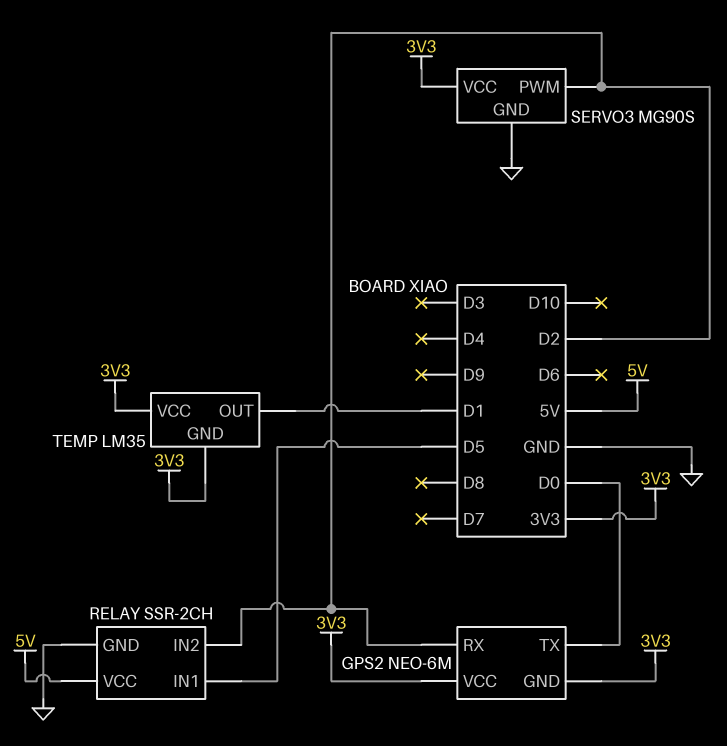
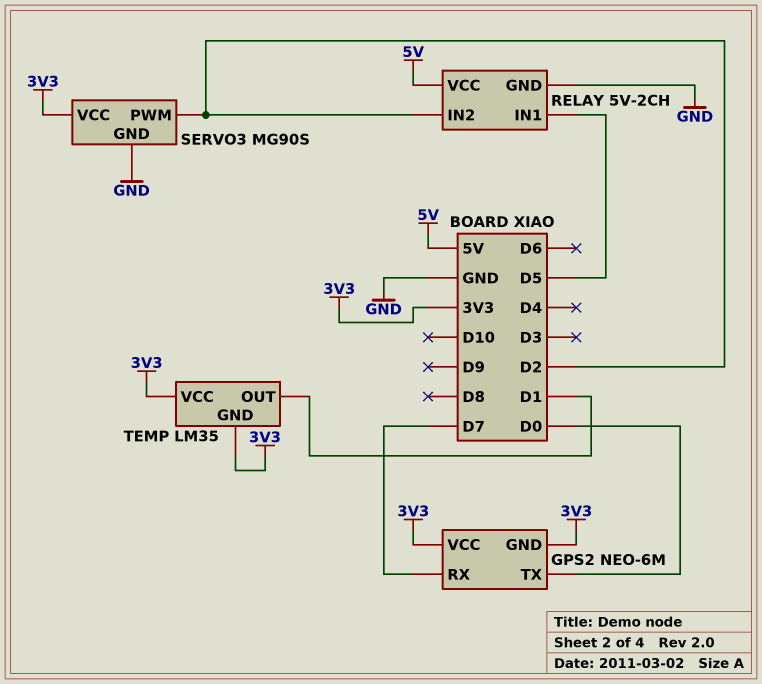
GPS2 pin RX: D2 -> D7
RELAY: SSR-2CH -> 5V-2CH

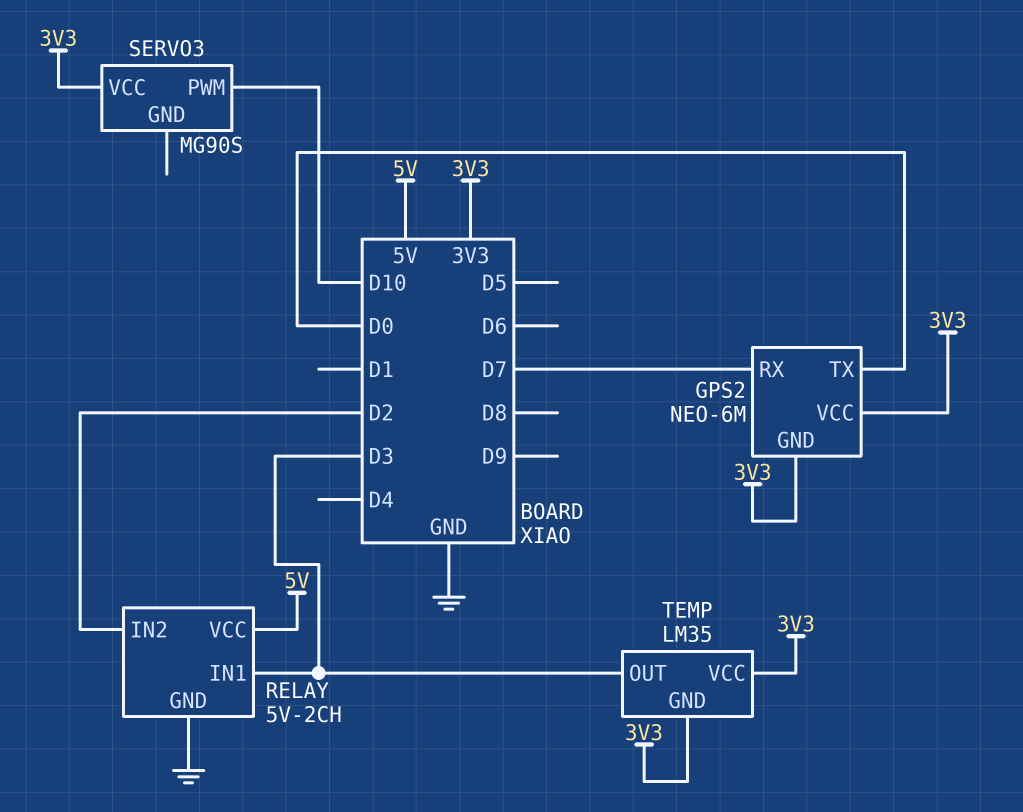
RELAY pin IN1: D5 -> D3
SERVO3 pin GND: GND -> none
SERVO3 pin PWM: D2 -> D10
TEMP pin OUT: D1 -> D3

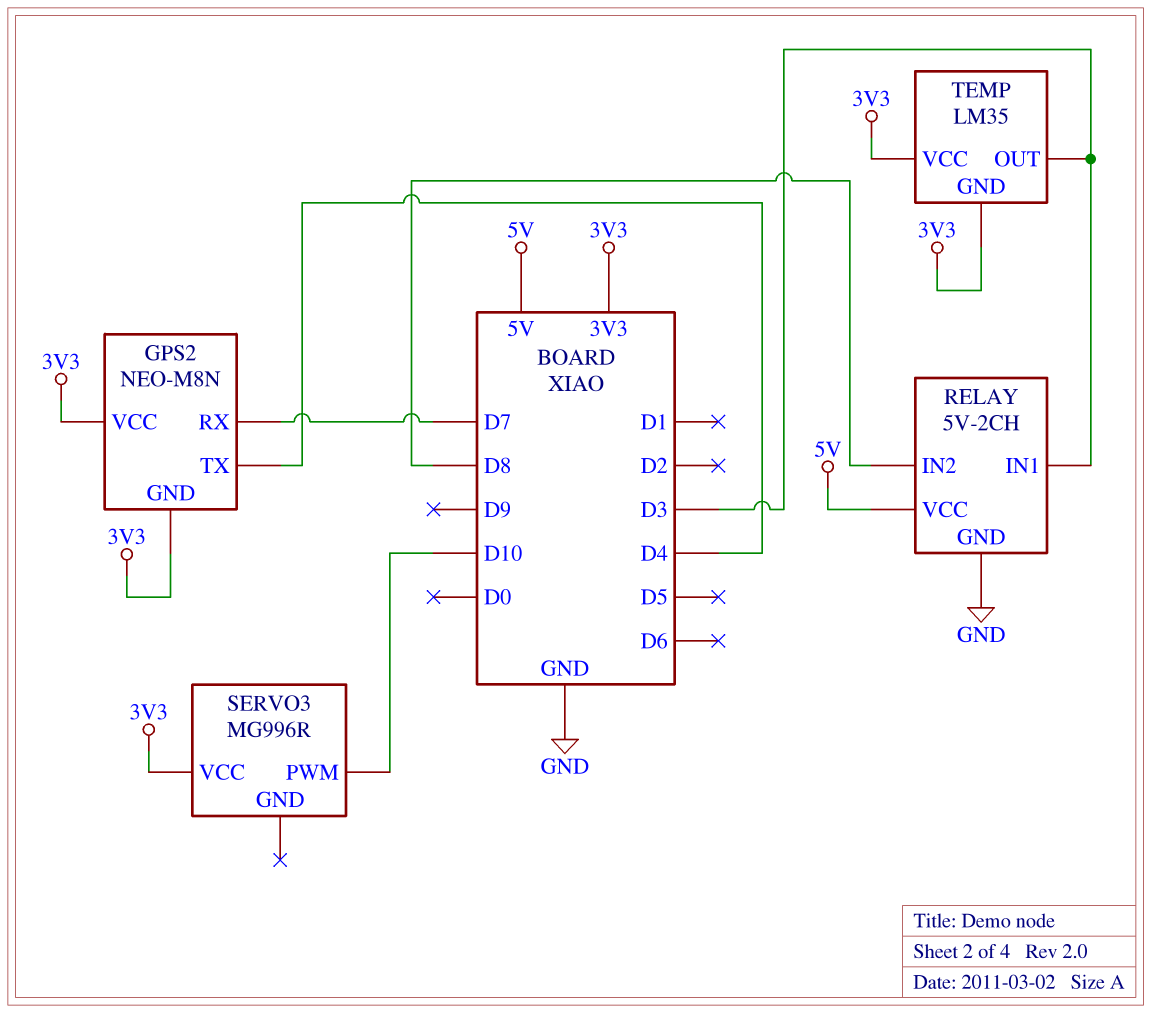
GPS2: NEO-6M -> NEO-M8N
GPS2 pin TX: D0 -> D4
RELAY pin IN2: D2 -> D8
SERVO3: MG90S -> MG996R

